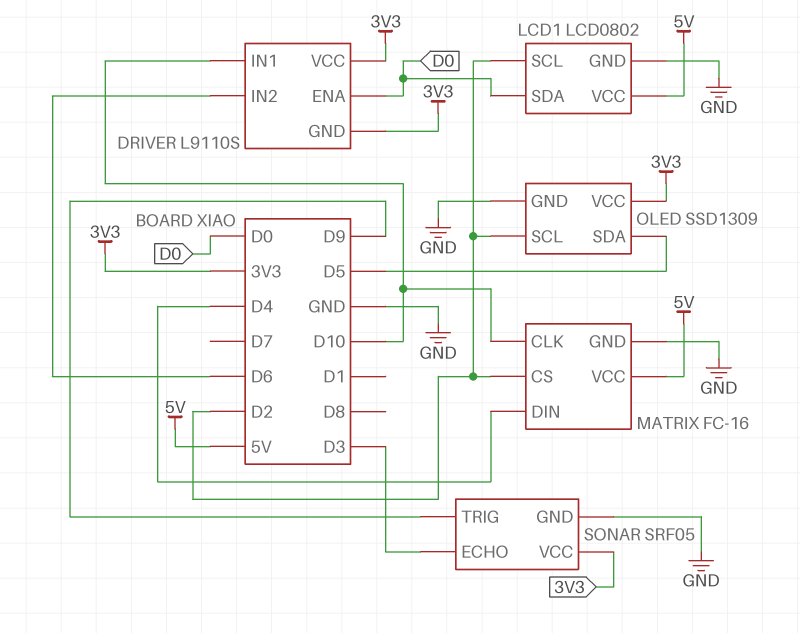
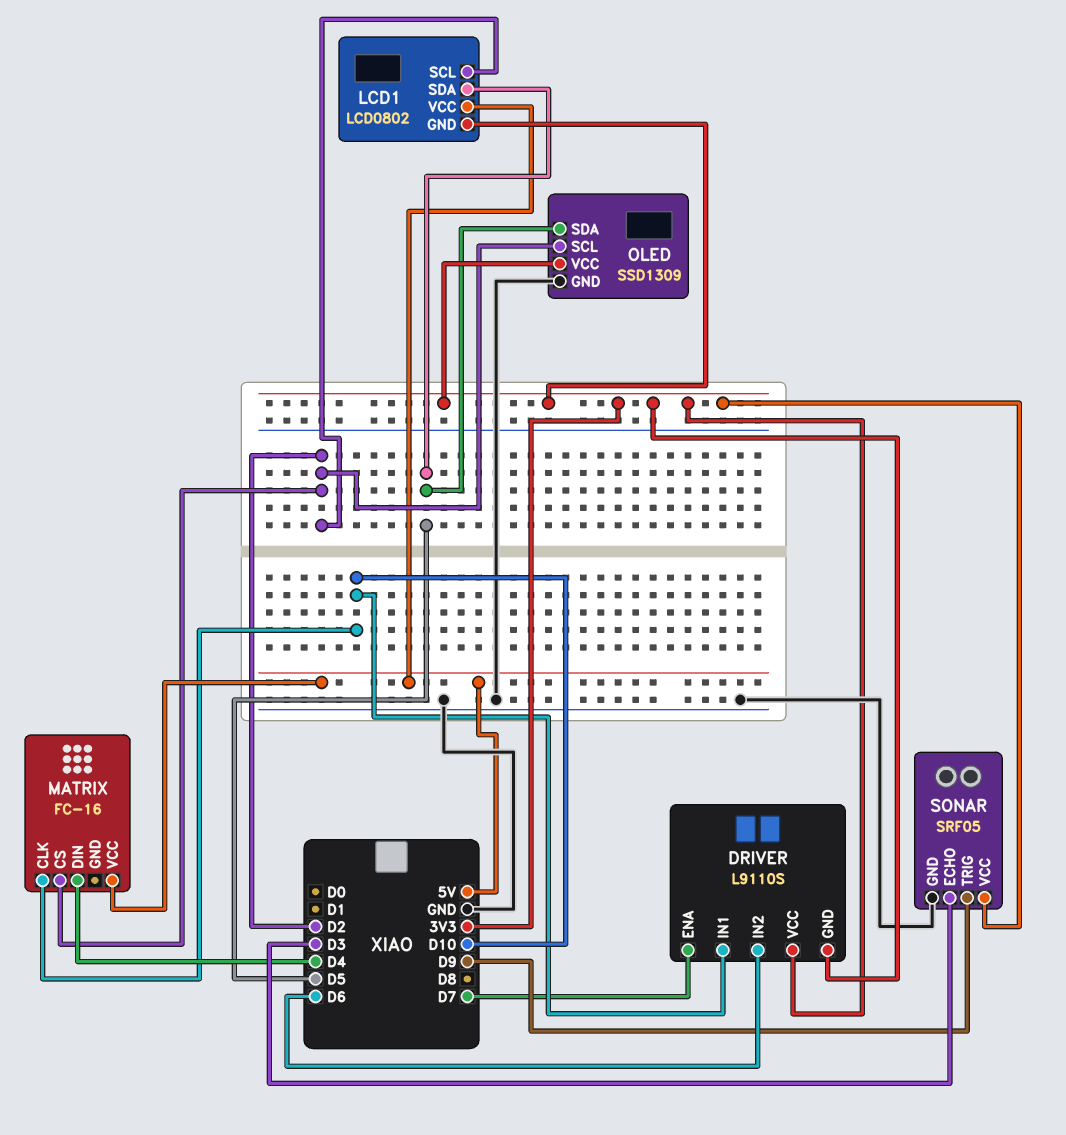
DRIVER pin ENA: D0 -> D7
LCD1 pin GND: GND -> 3V3
LCD1 pin SDA: D0 -> D5
MATRIX pin GND: GND -> none

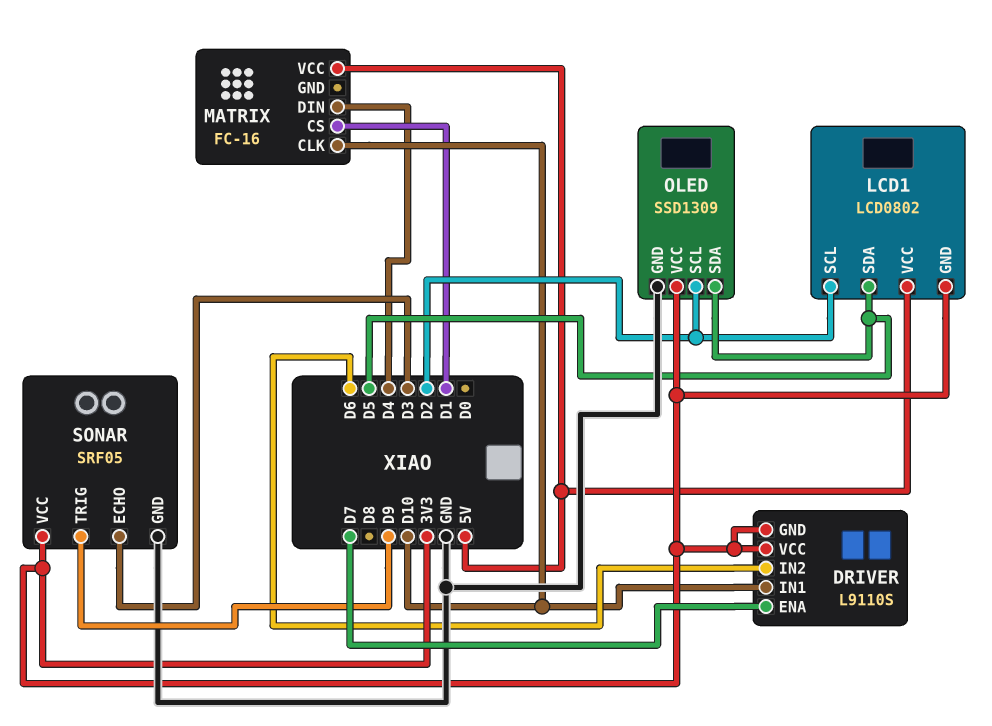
MATRIX pin CS: D2 -> D1

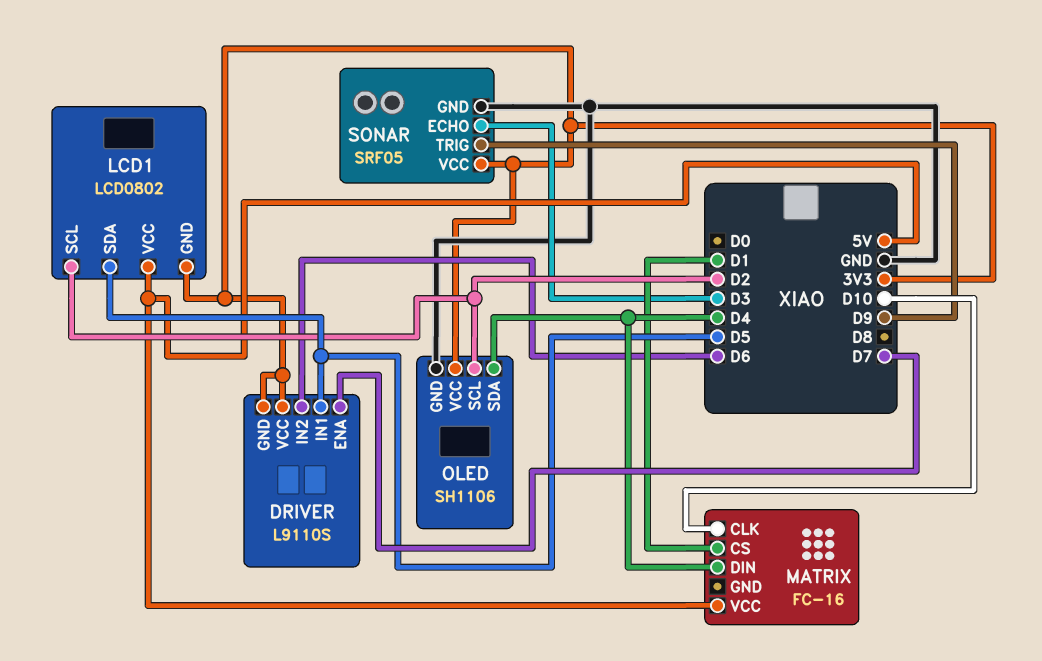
DRIVER pin IN1: D10 -> D5
OLED: SSD1309 -> SH1106
OLED pin SDA: D5 -> D4

